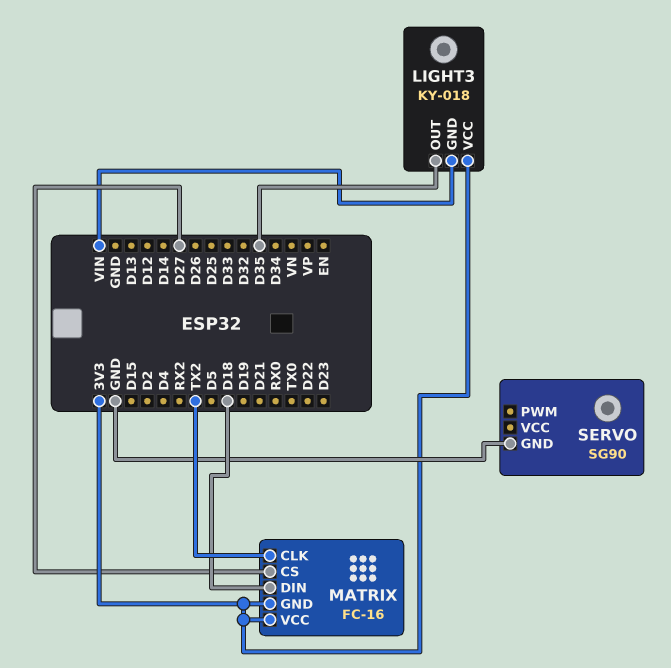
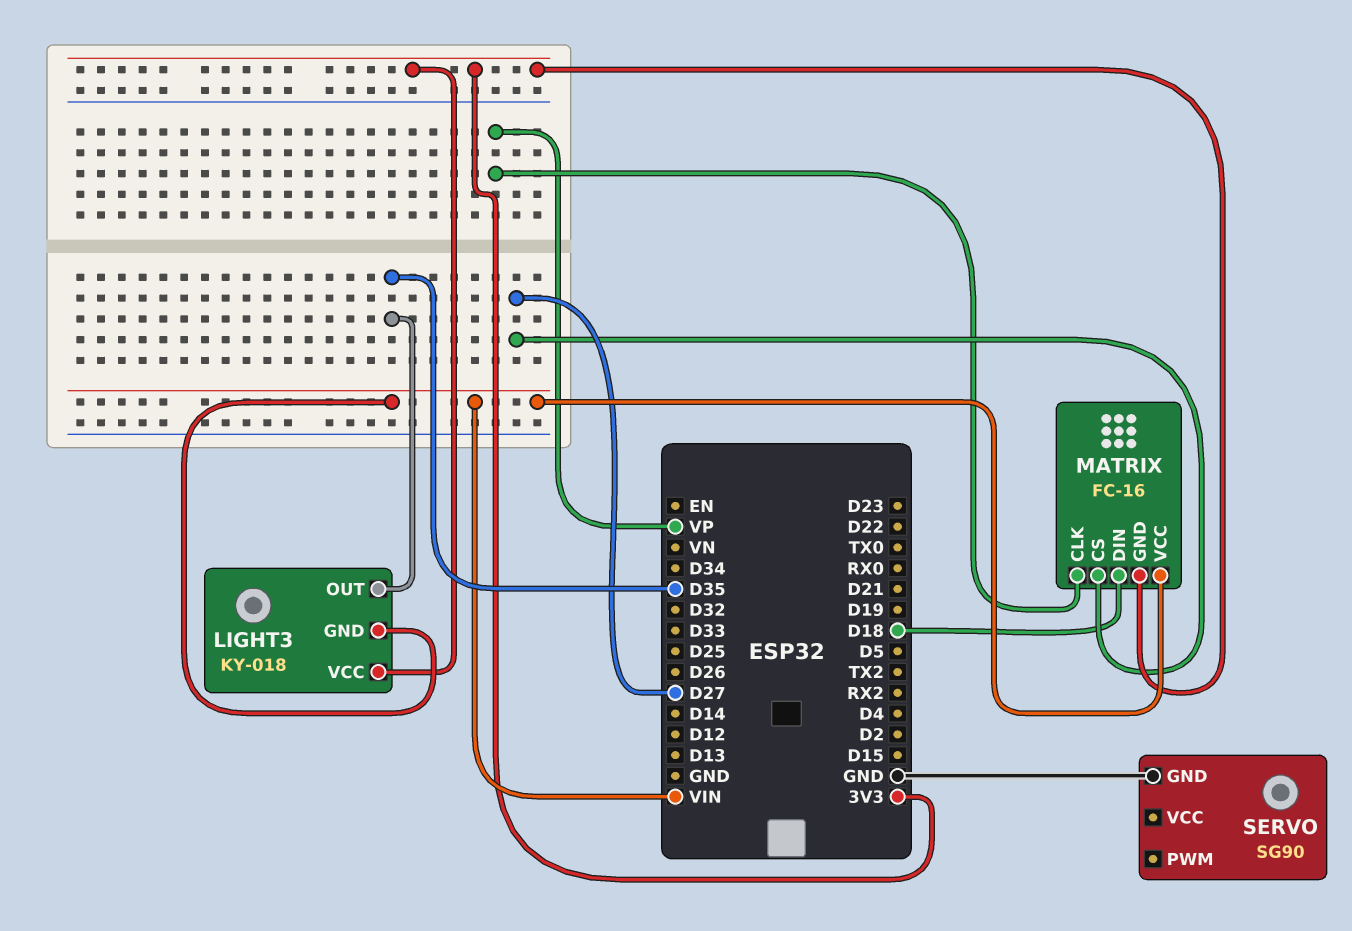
MATRIX pin CLK: TX2 -> VP
MATRIX pin VCC: 3V3 -> VIN

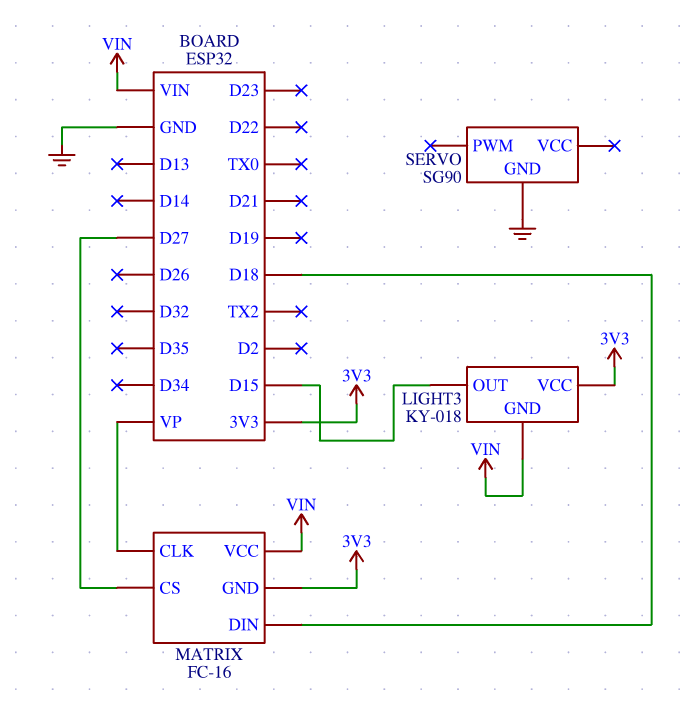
LIGHT3 pin OUT: D35 -> D15

